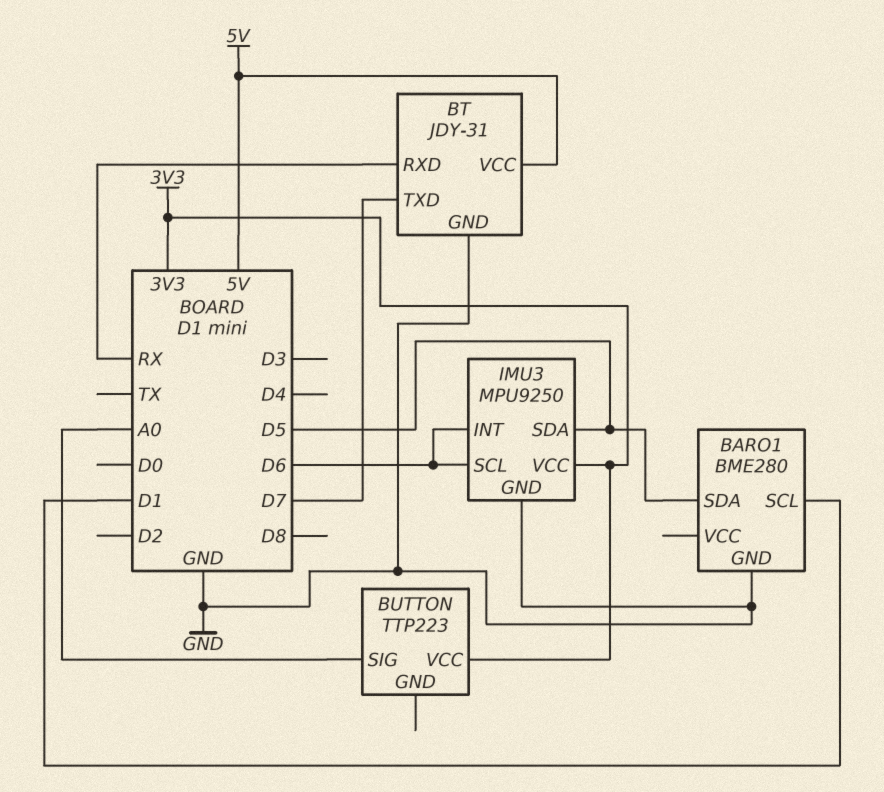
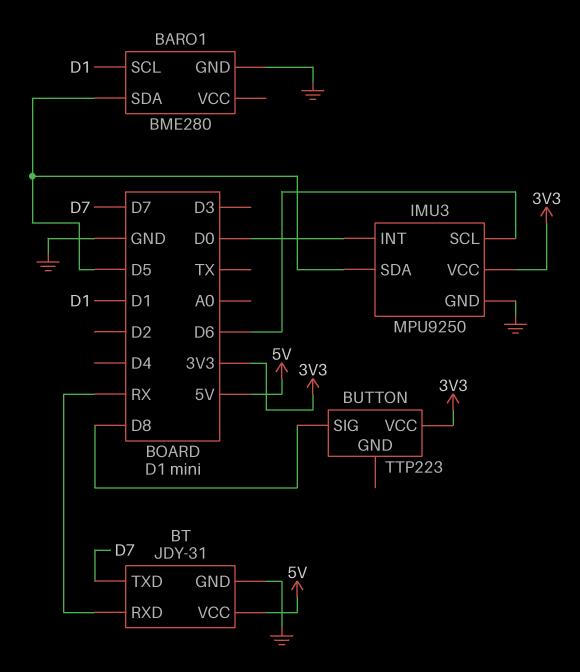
BUTTON pin SIG: A0 -> D8
IMU3 pin INT: D6 -> D0

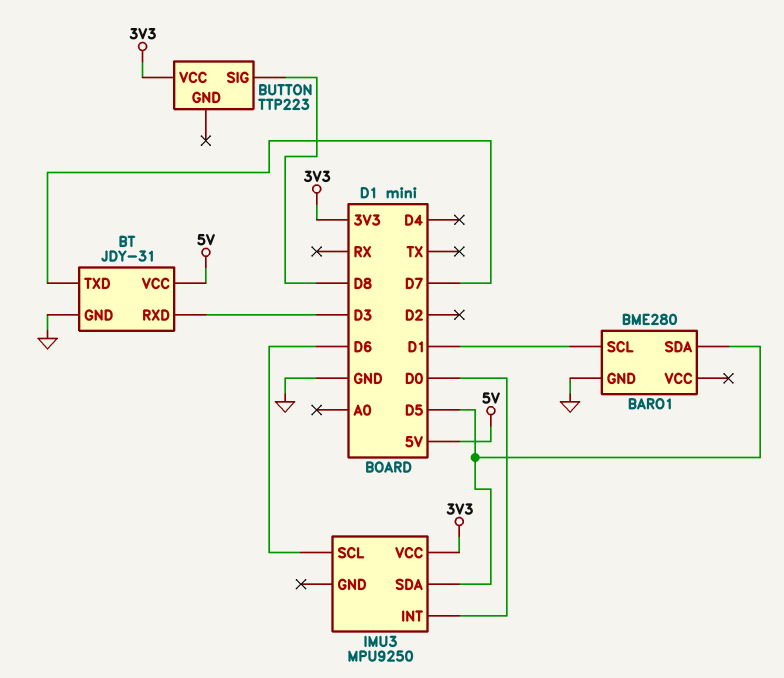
BT pin RXD: RX -> D3
IMU3 pin GND: GND -> none

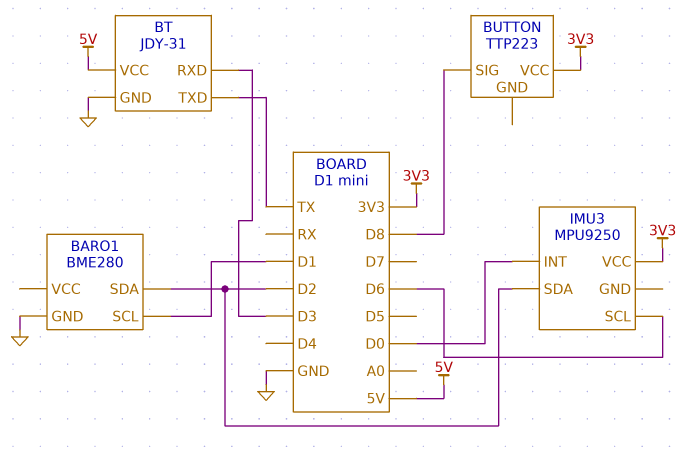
BARO1 pin SDA: D5 -> D2
BT pin TXD: D7 -> TX
IMU3 pin SDA: D5 -> D2

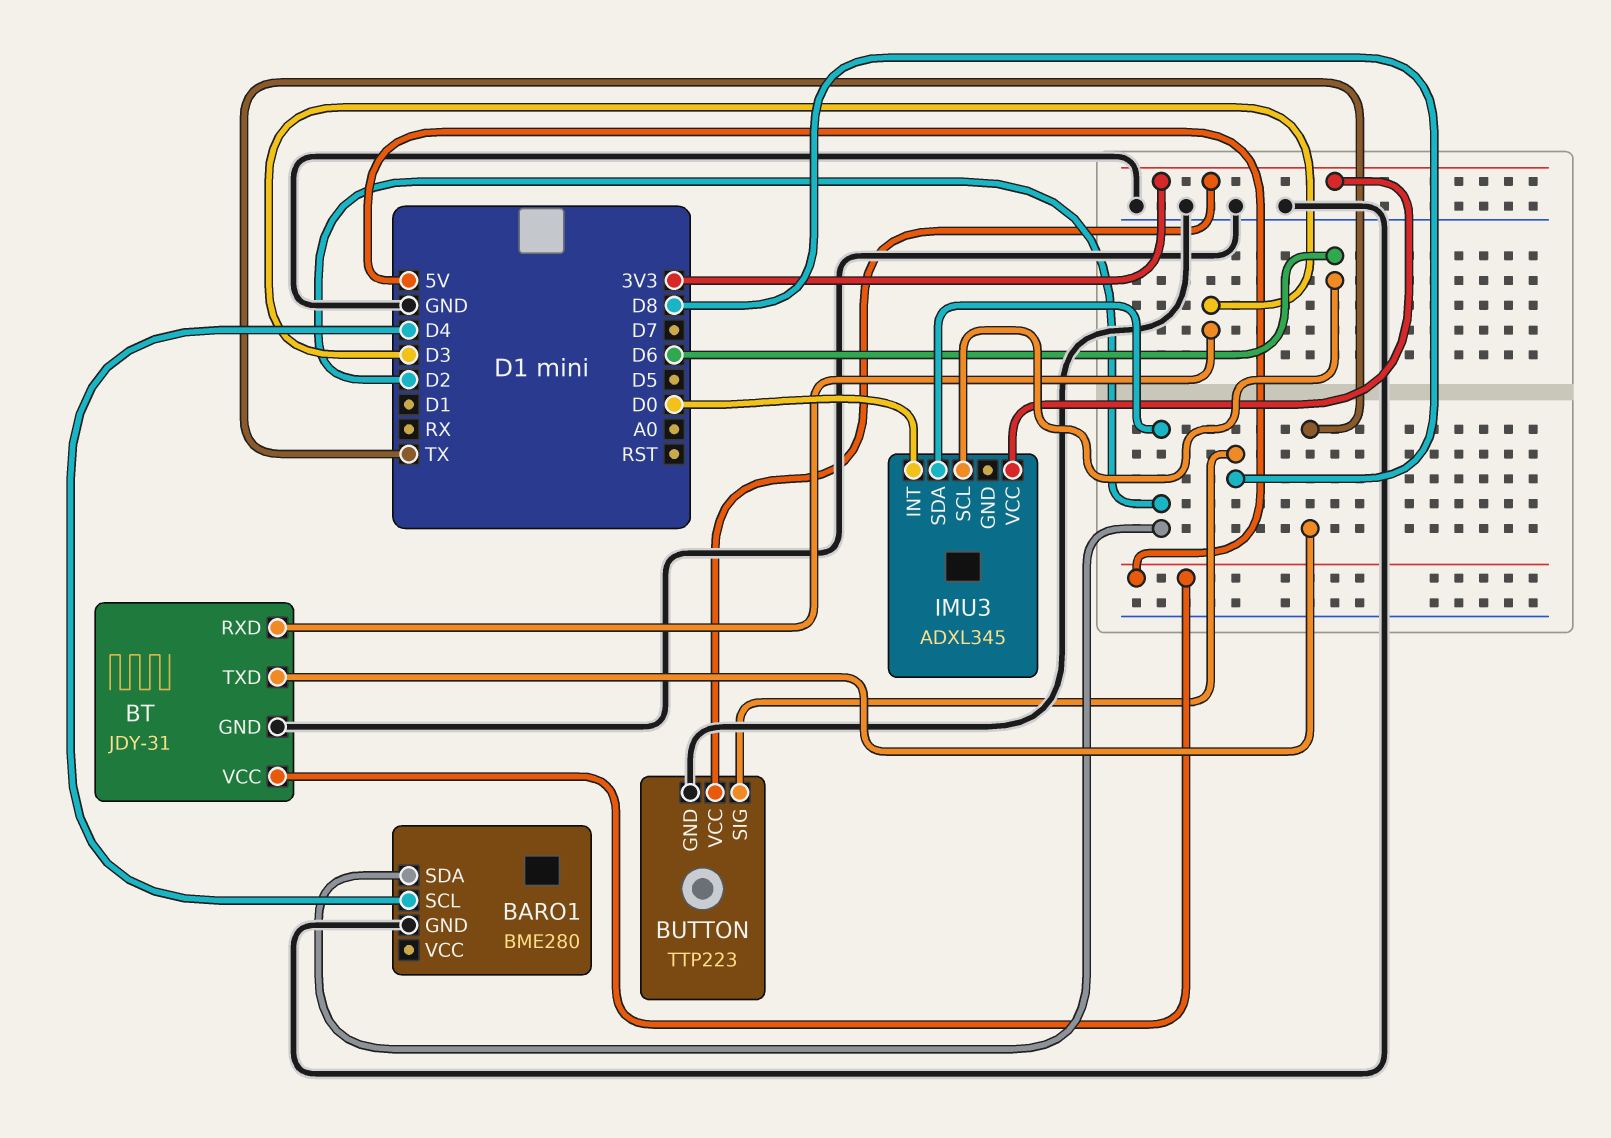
BARO1 pin SCL: D1 -> D4
BUTTON pin GND: none -> GND
IMU3: MPU9250 -> ADXL345

